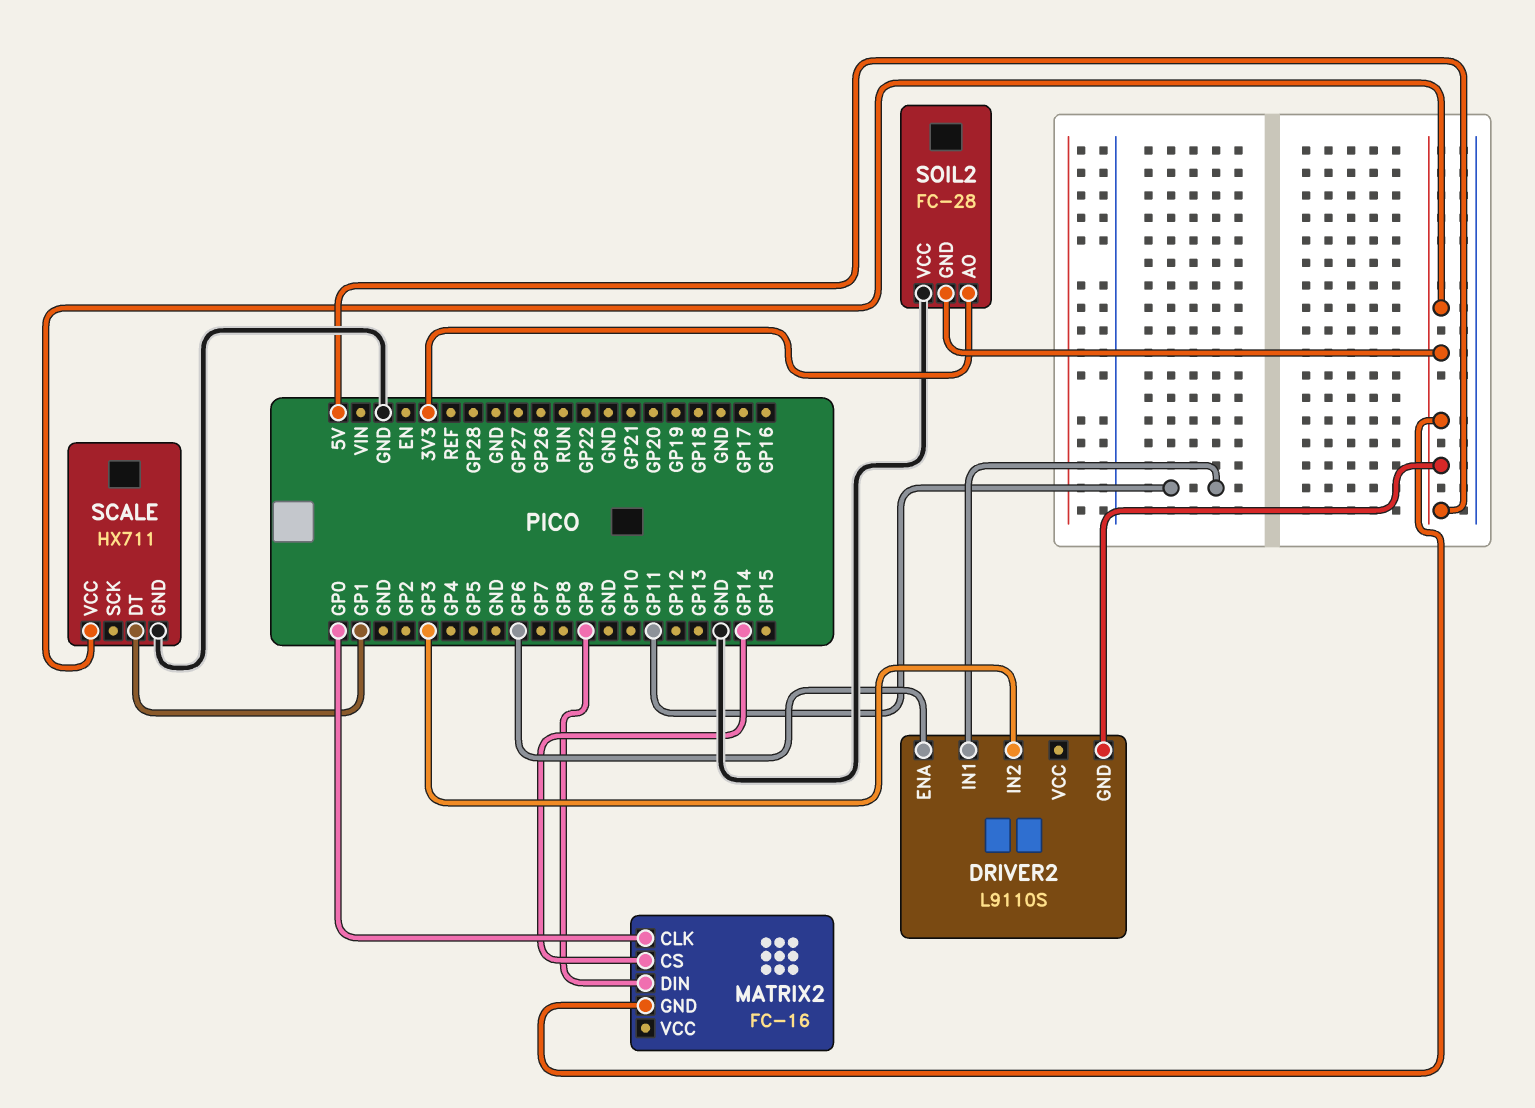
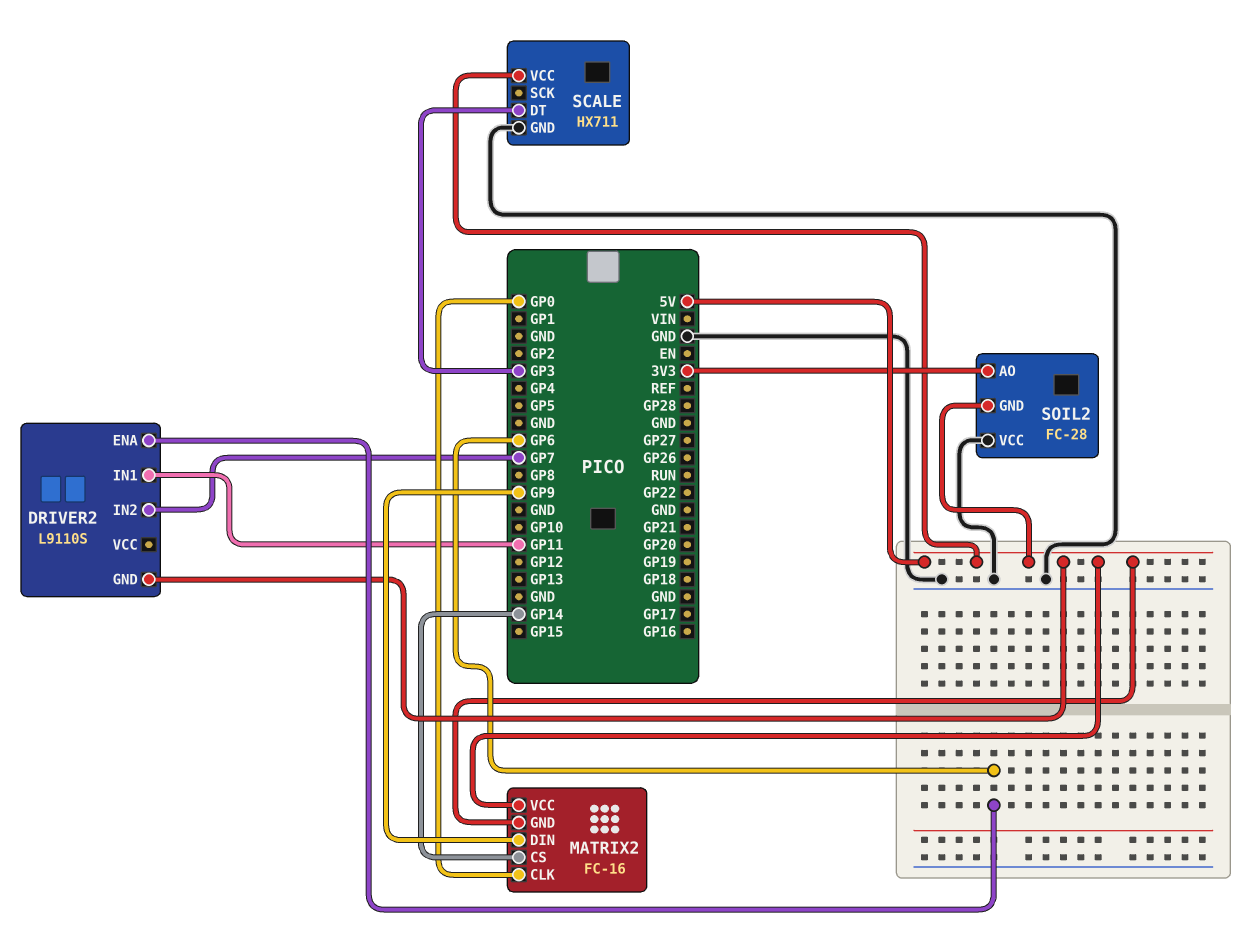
DRIVER2 pin IN2: GP3 -> GP7
MATRIX2 pin VCC: none -> 5V
SCALE pin DT: GP1 -> GP3

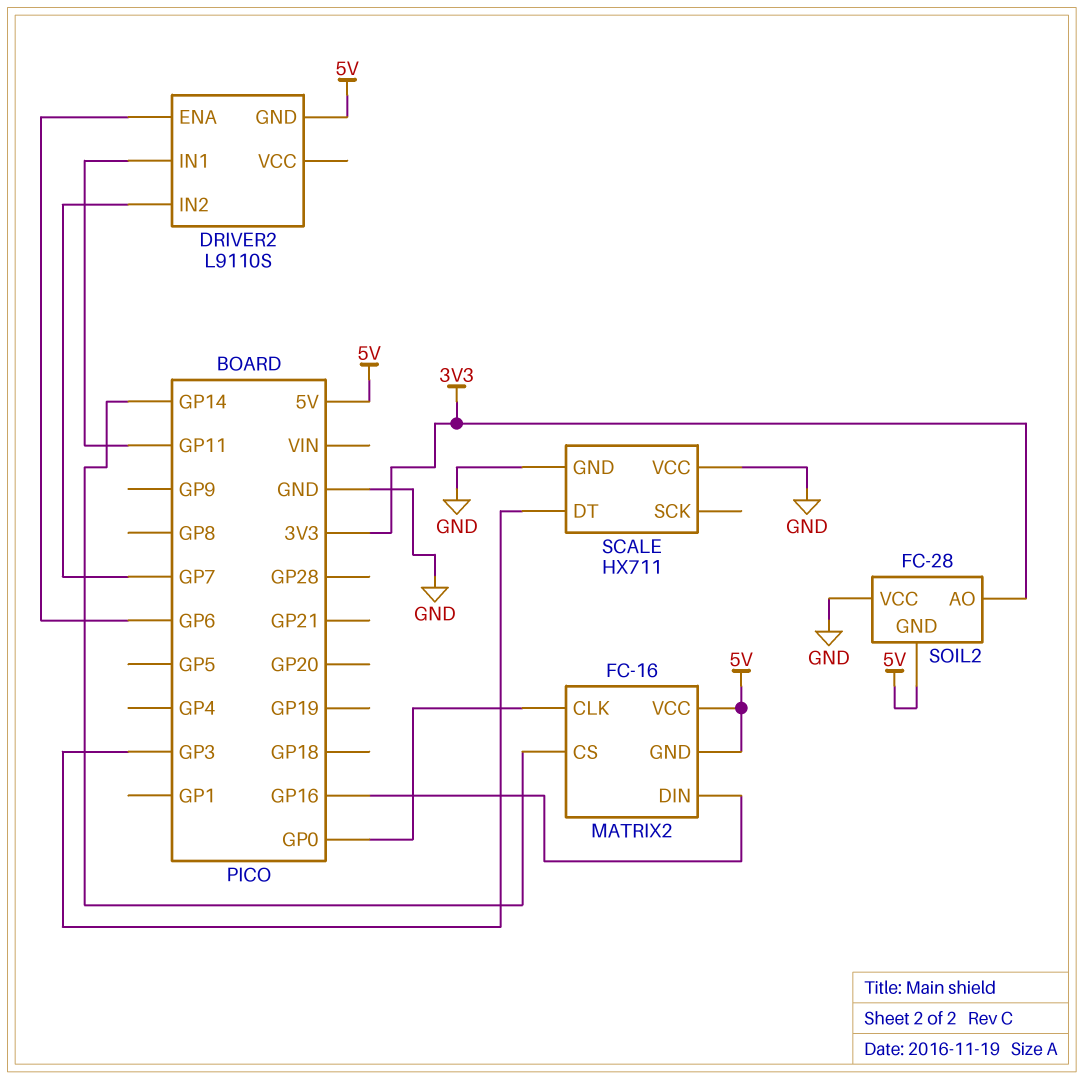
MATRIX2 pin DIN: GP9 -> GP16
SCALE pin VCC: 5V -> GND

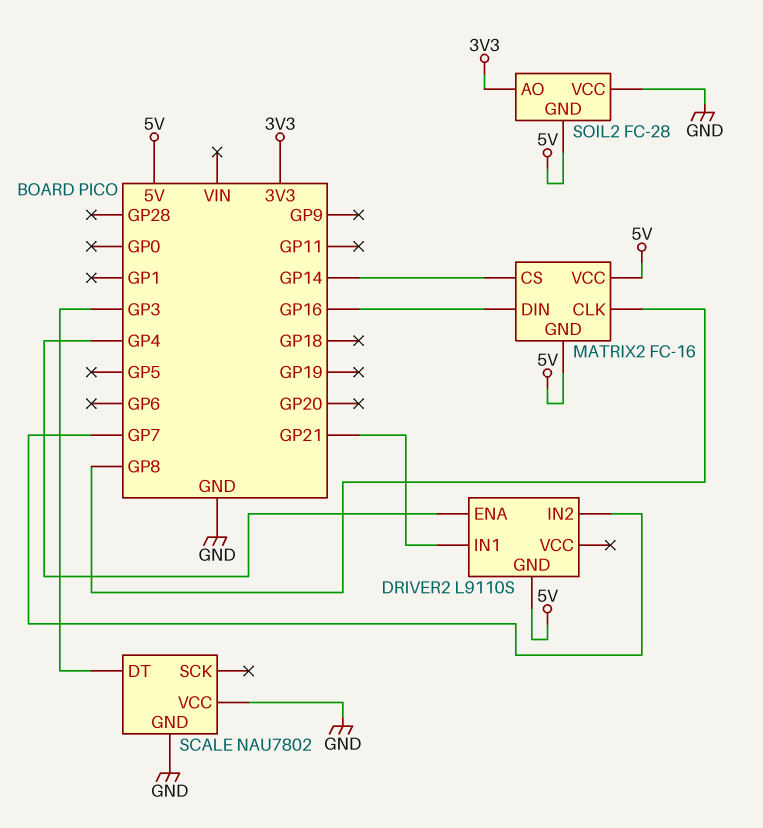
DRIVER2 pin ENA: GP6 -> GP4
DRIVER2 pin IN1: GP11 -> GP21
MATRIX2 pin CLK: GP0 -> GP8
SCALE: HX711 -> NAU7802

